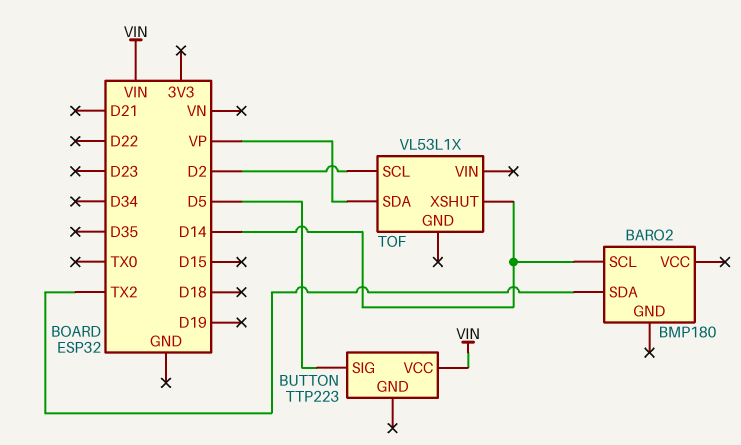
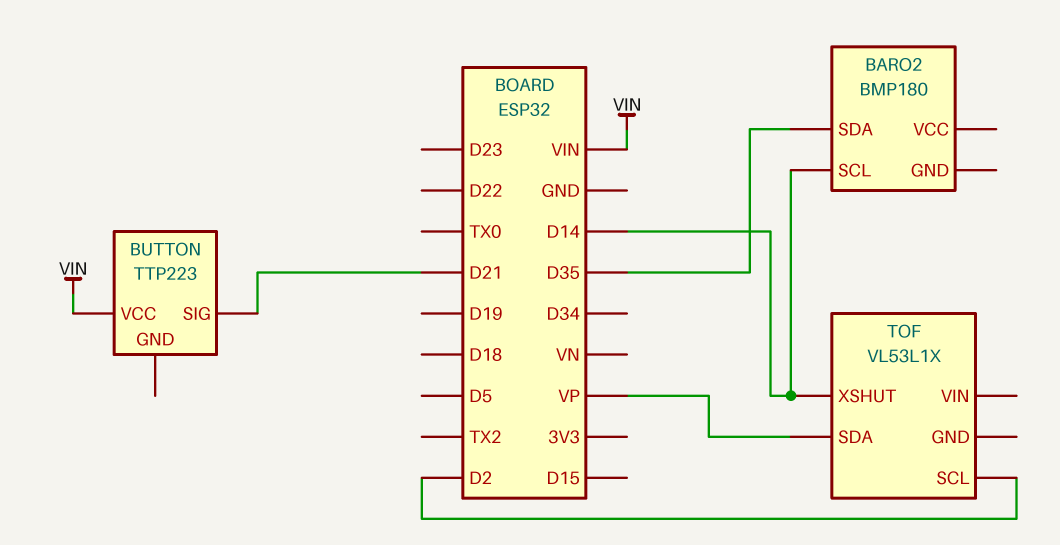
BARO2 pin SDA: TX2 -> D35
BUTTON pin SIG: D5 -> D21

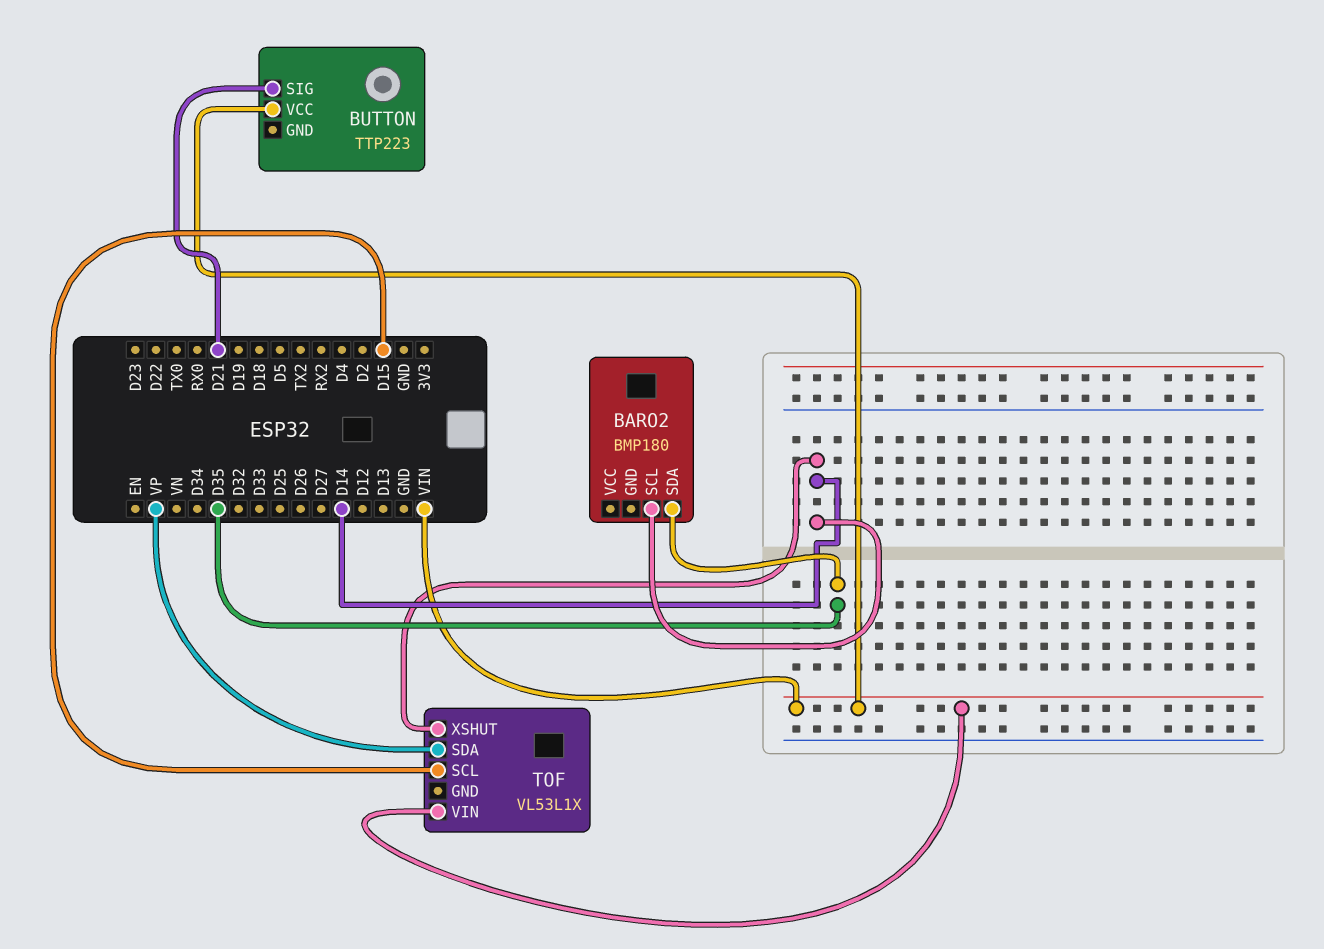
TOF pin SCL: D2 -> D15
TOF pin VIN: none -> VIN

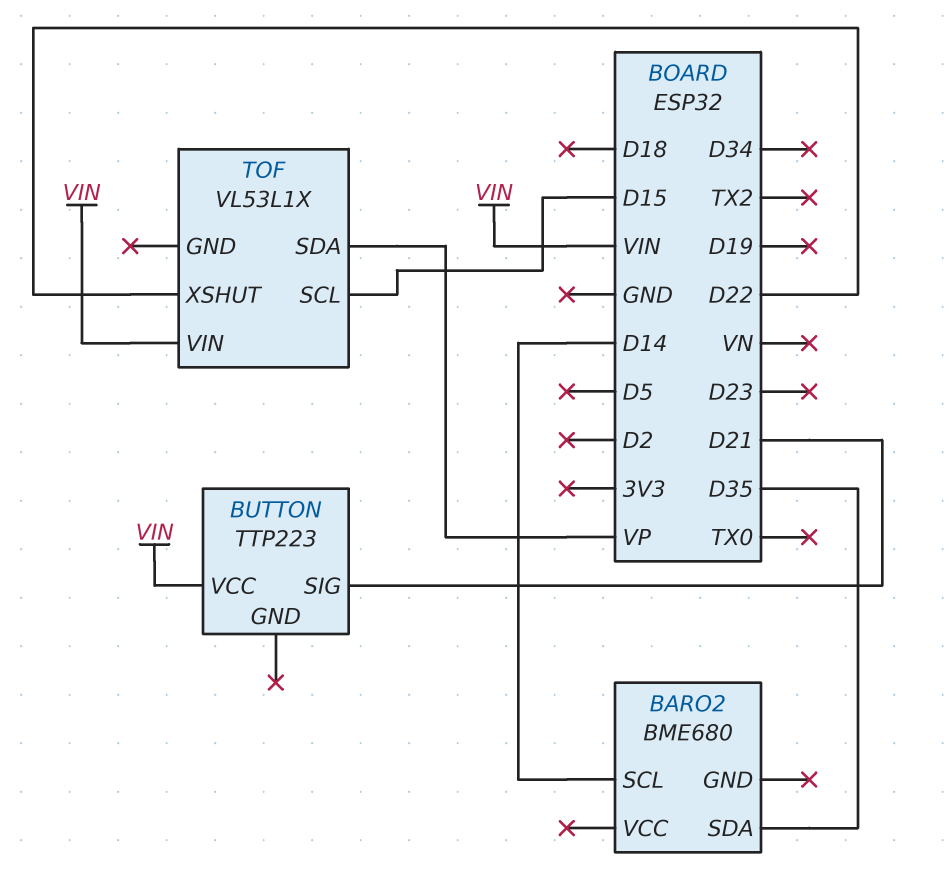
BARO2: BMP180 -> BME680
TOF pin XSHUT: D14 -> D22

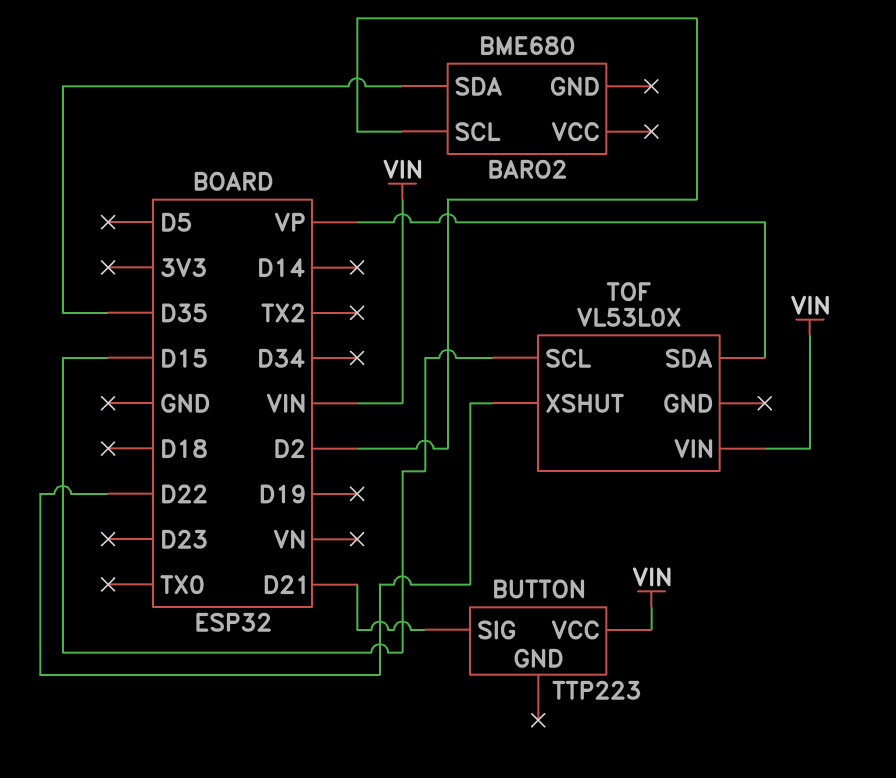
BARO2 pin SCL: D14 -> D2
TOF: VL53L1X -> VL53L0X

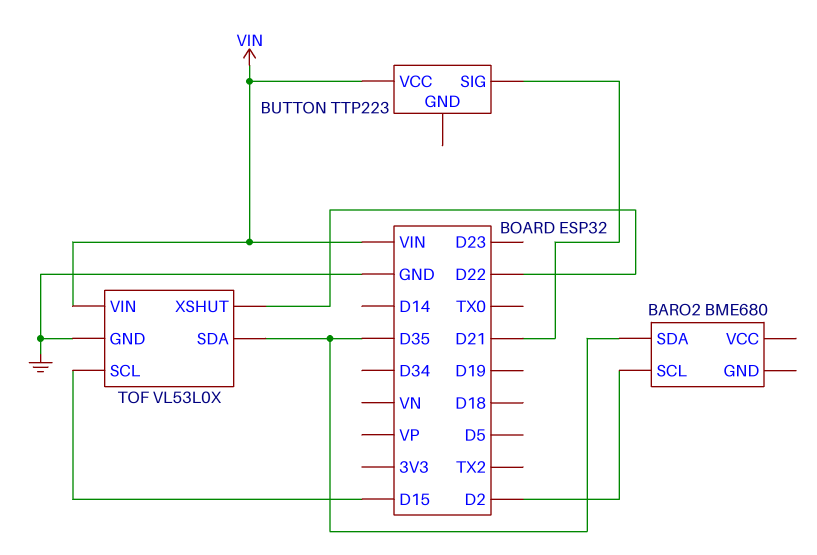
TOF pin GND: none -> GND
TOF pin SDA: VP -> D35

